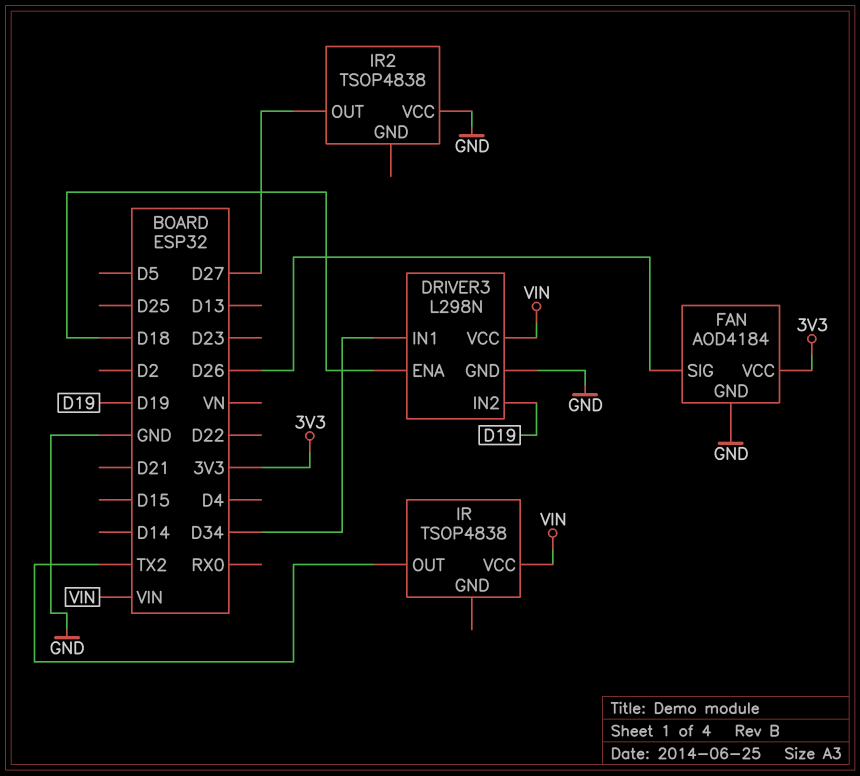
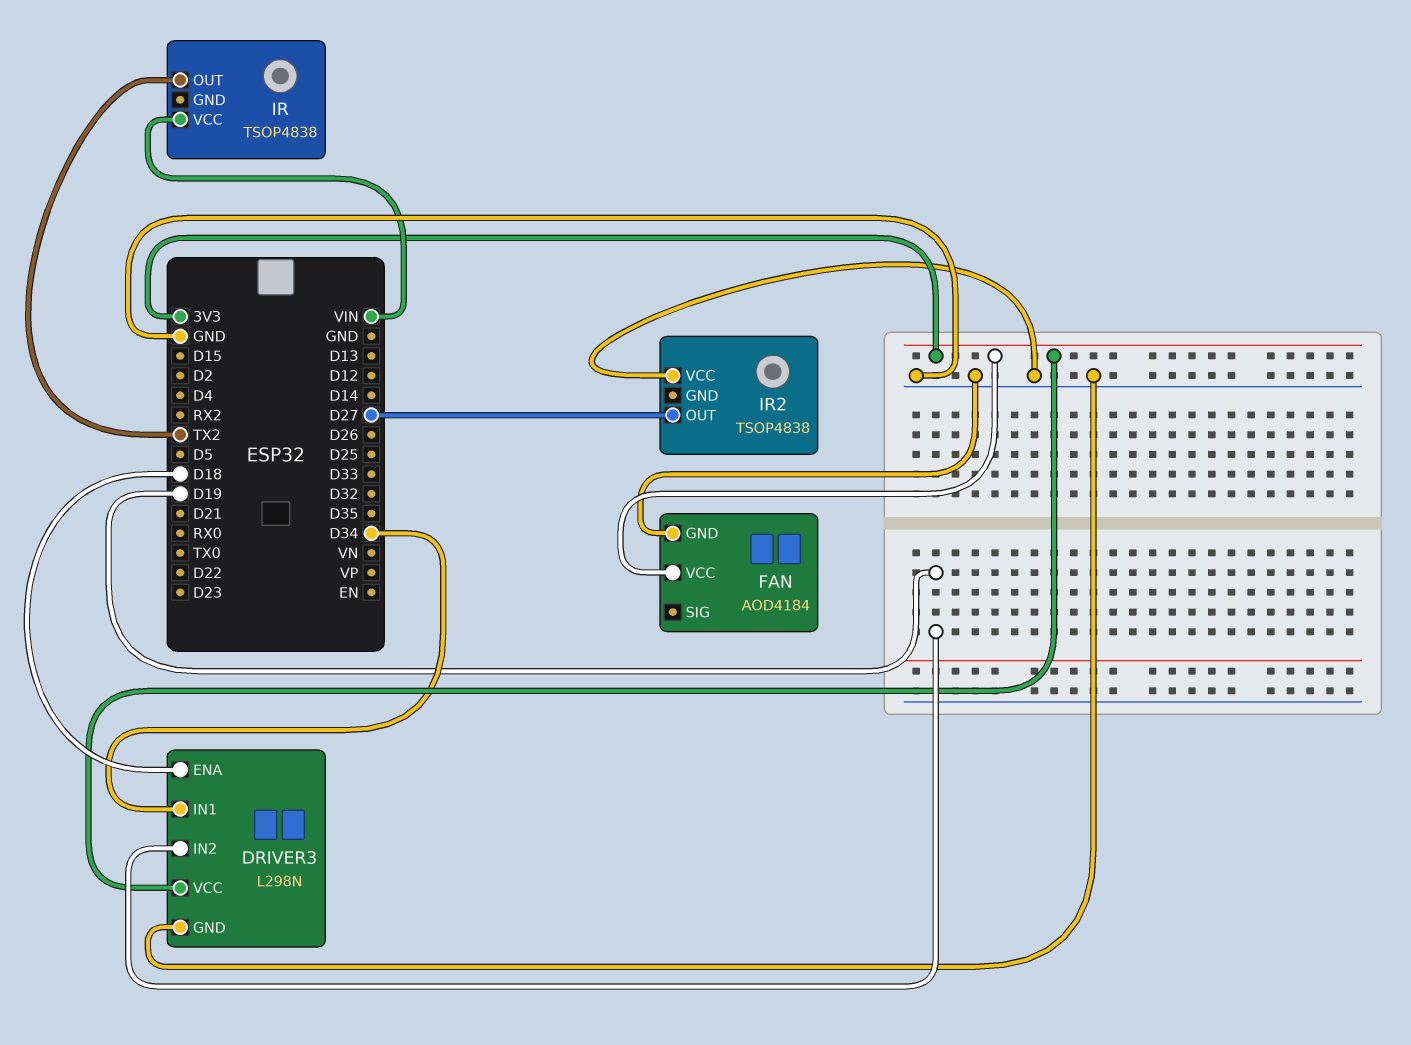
DRIVER3 pin VCC: VIN -> 3V3
FAN pin SIG: D26 -> none

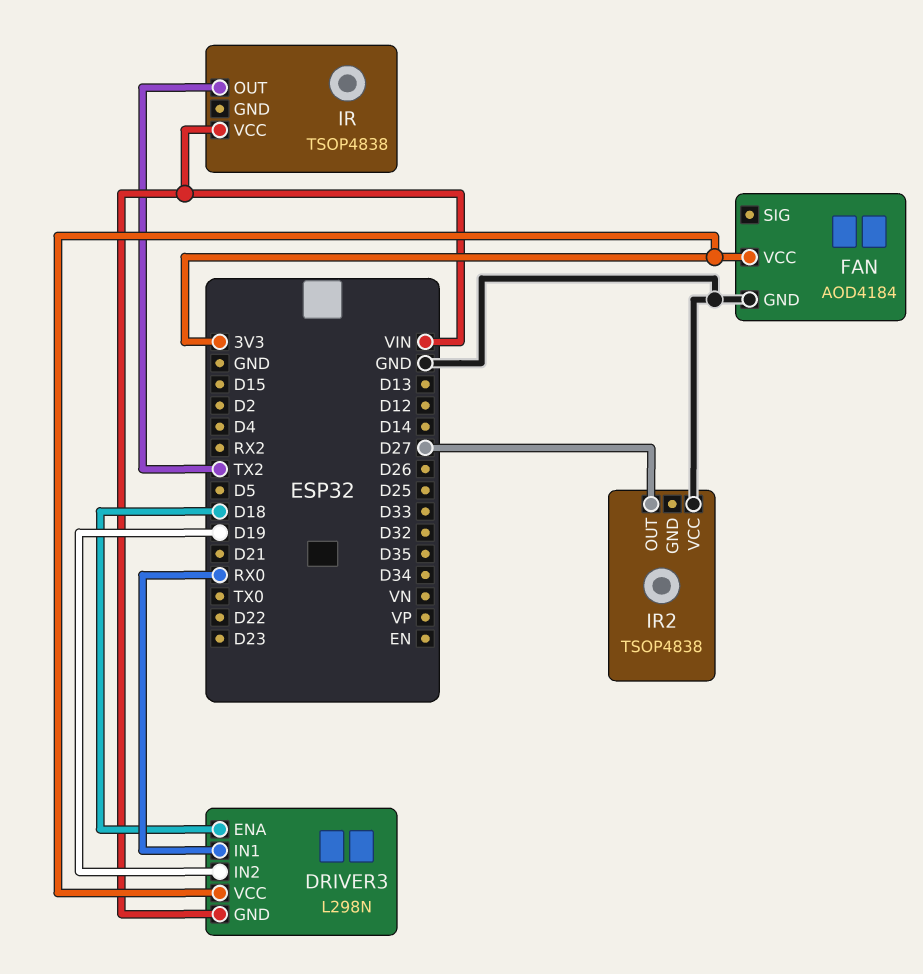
DRIVER3 pin GND: GND -> VIN
DRIVER3 pin IN1: D34 -> RX0

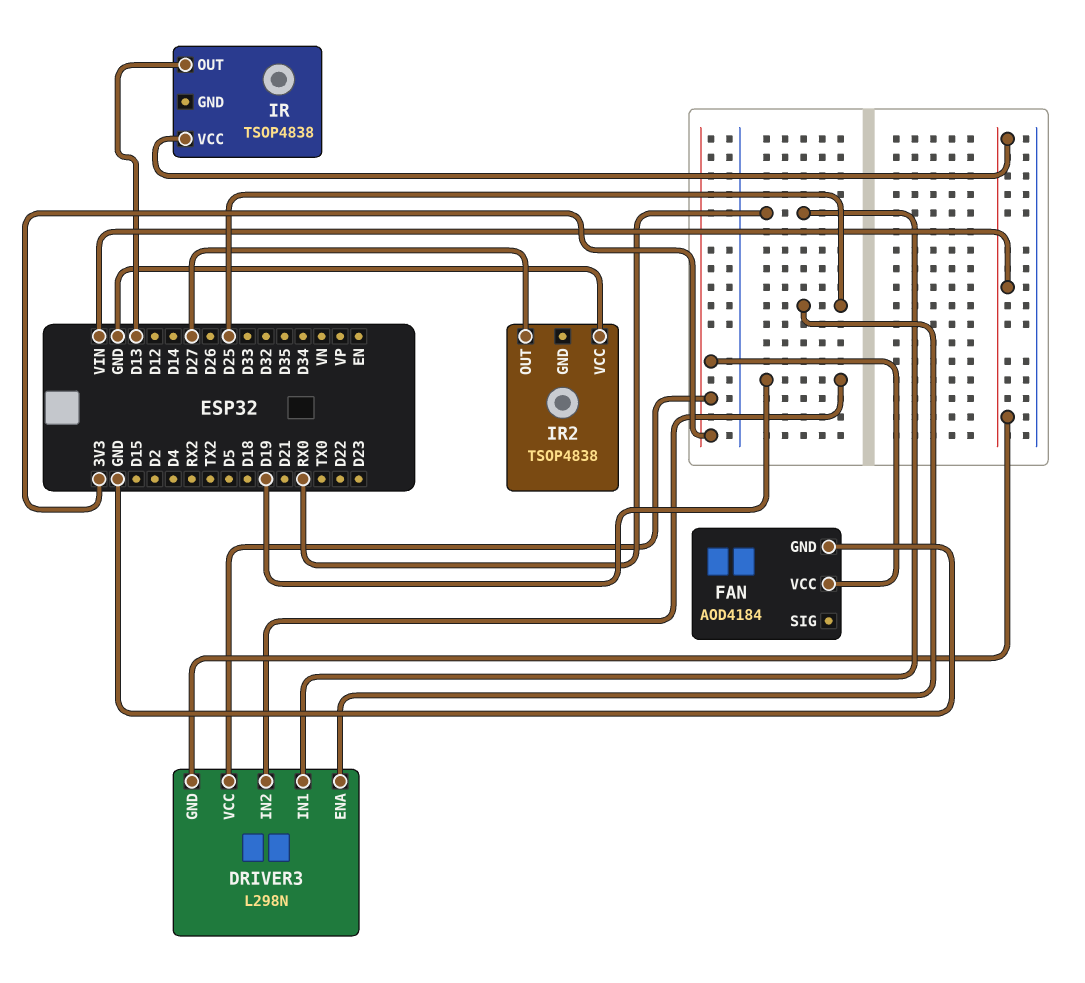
DRIVER3 pin ENA: D18 -> D25
IR pin OUT: TX2 -> D13

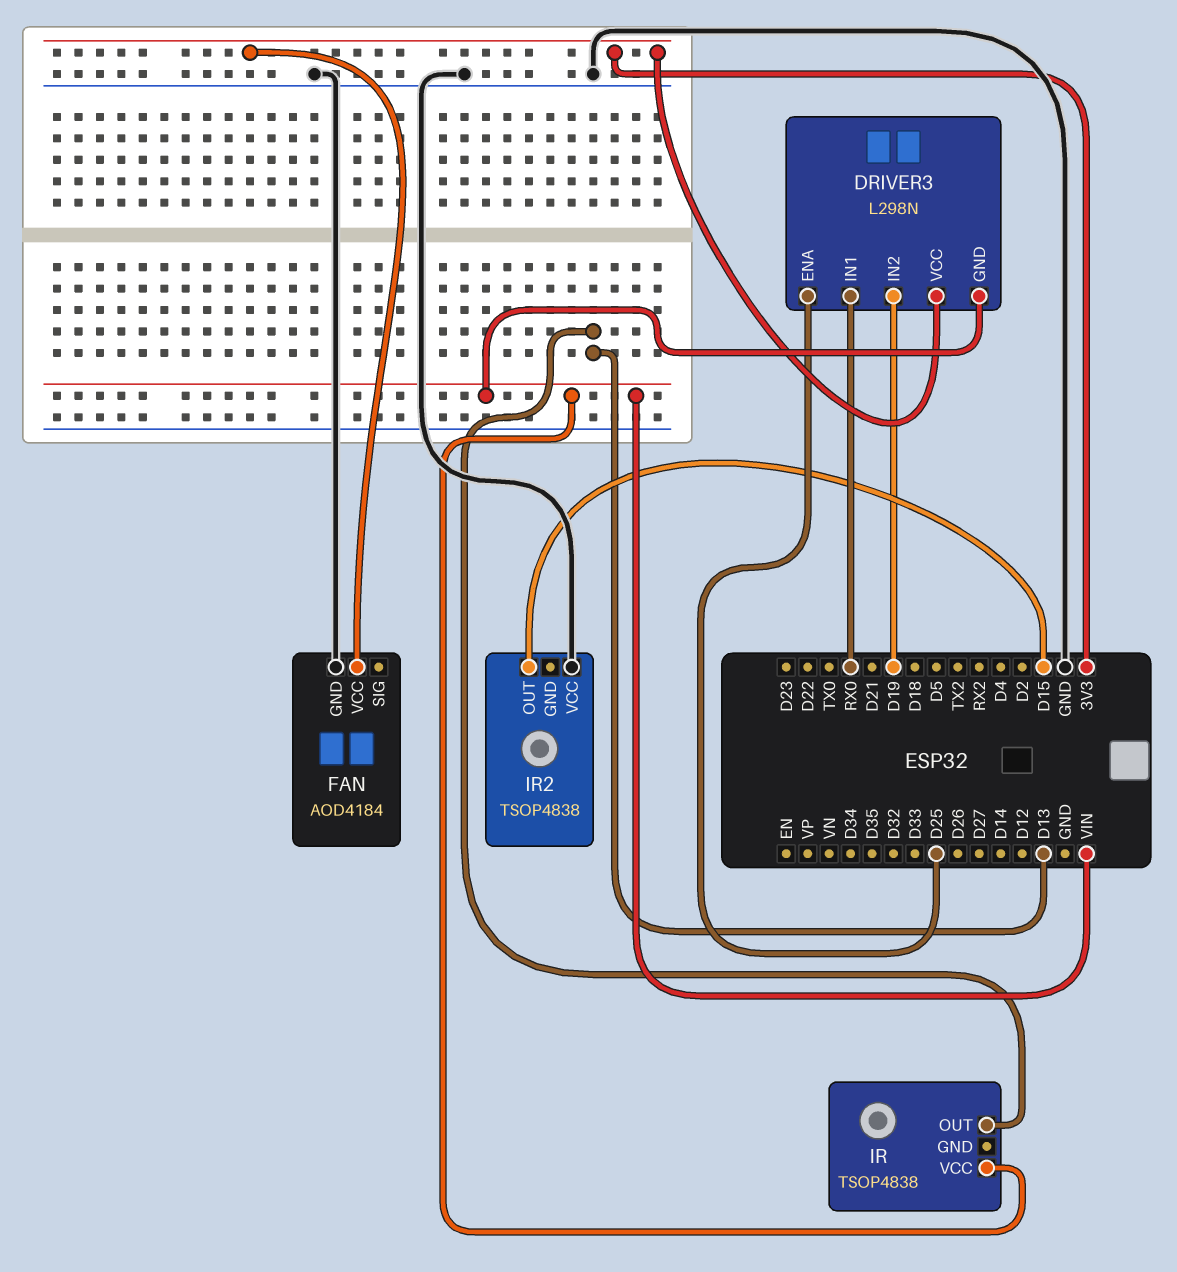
IR2 pin OUT: D27 -> D15

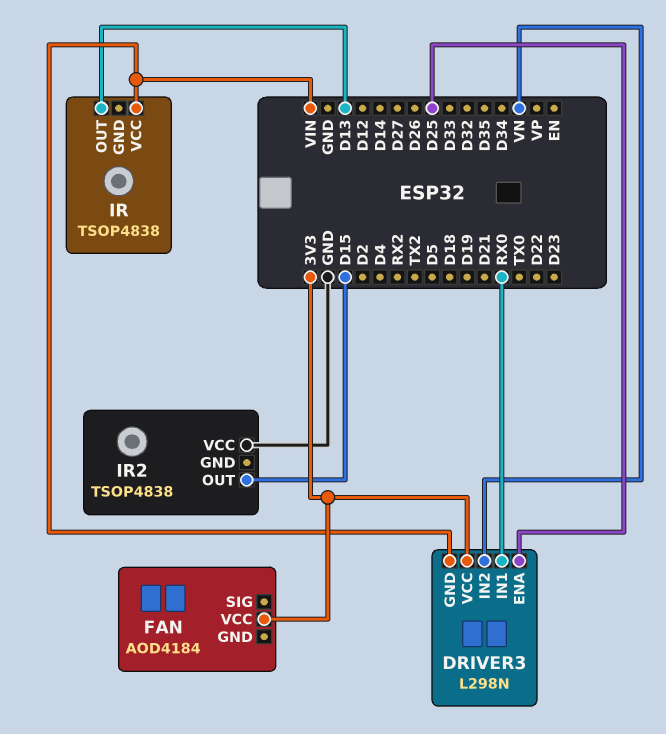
DRIVER3 pin IN2: D19 -> VN
FAN pin GND: GND -> none

